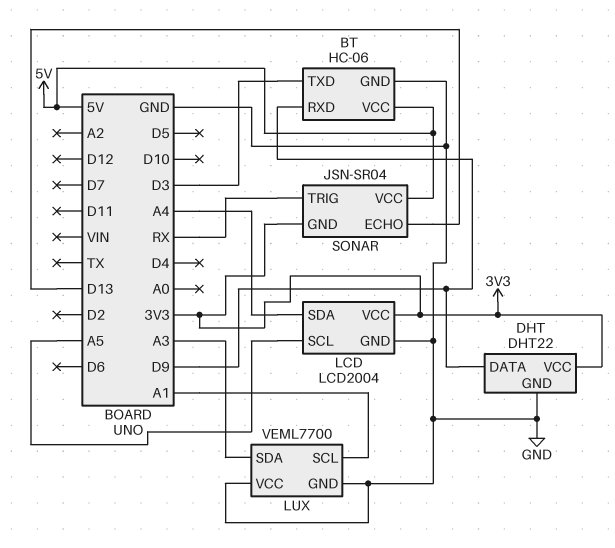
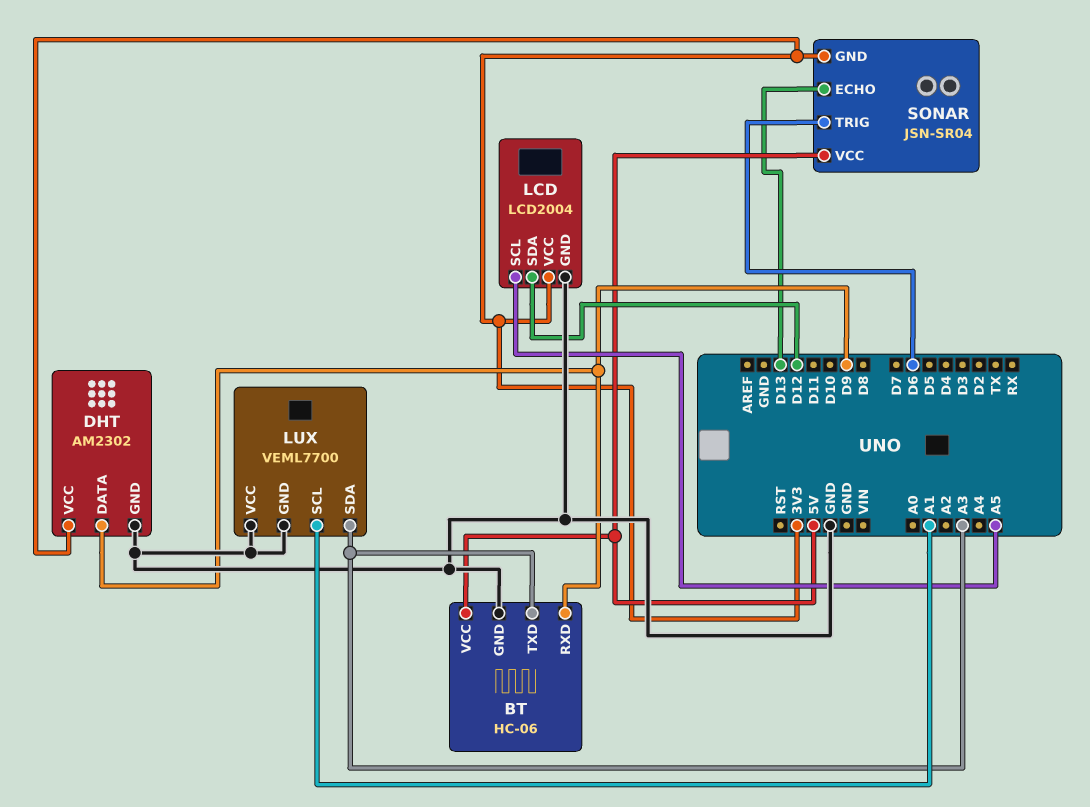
BT pin TXD: D3 -> A3
DHT: DHT22 -> AM2302
LCD pin SDA: A4 -> D12
SONAR pin TRIG: RX -> D6

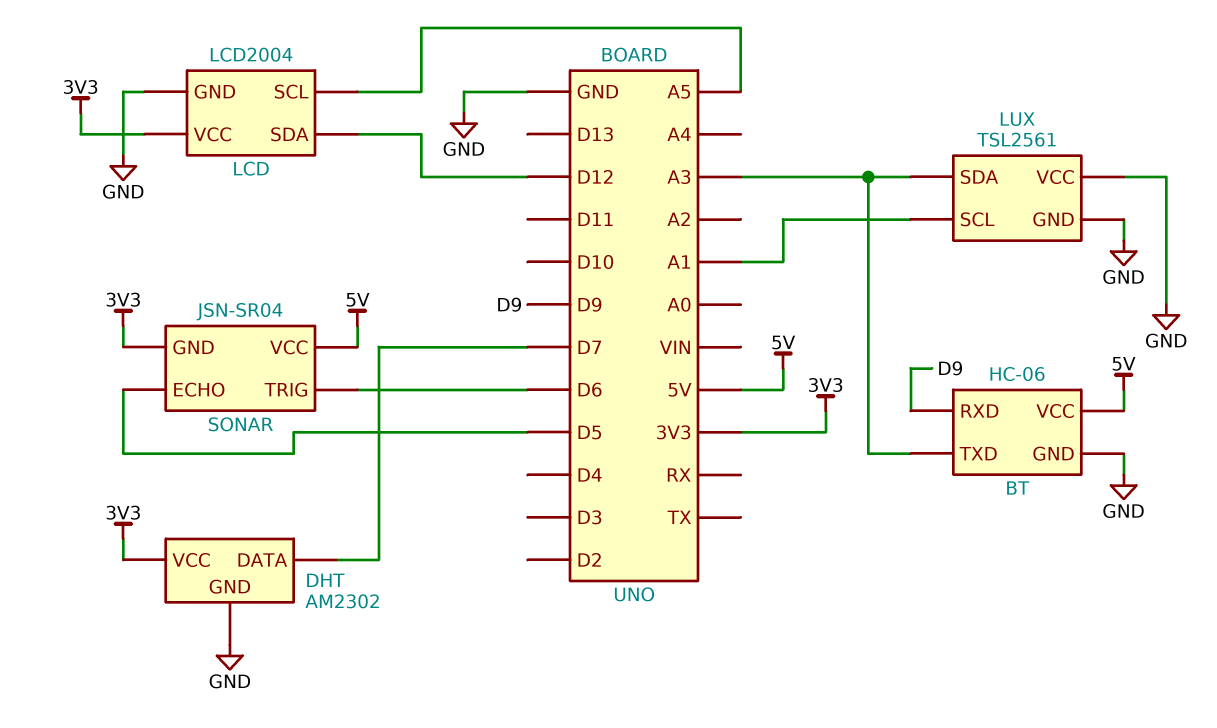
DHT pin DATA: D9 -> D7
LUX: VEML7700 -> TSL2561
SONAR pin ECHO: D13 -> D5

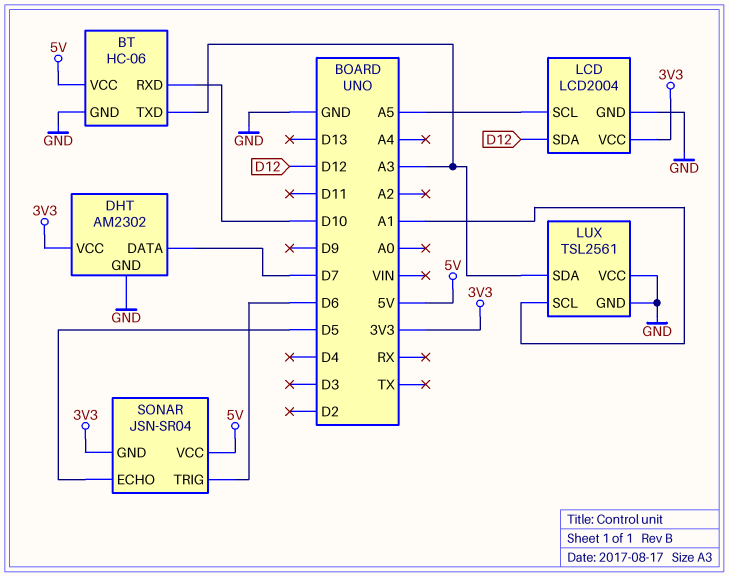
BT pin RXD: D9 -> D10

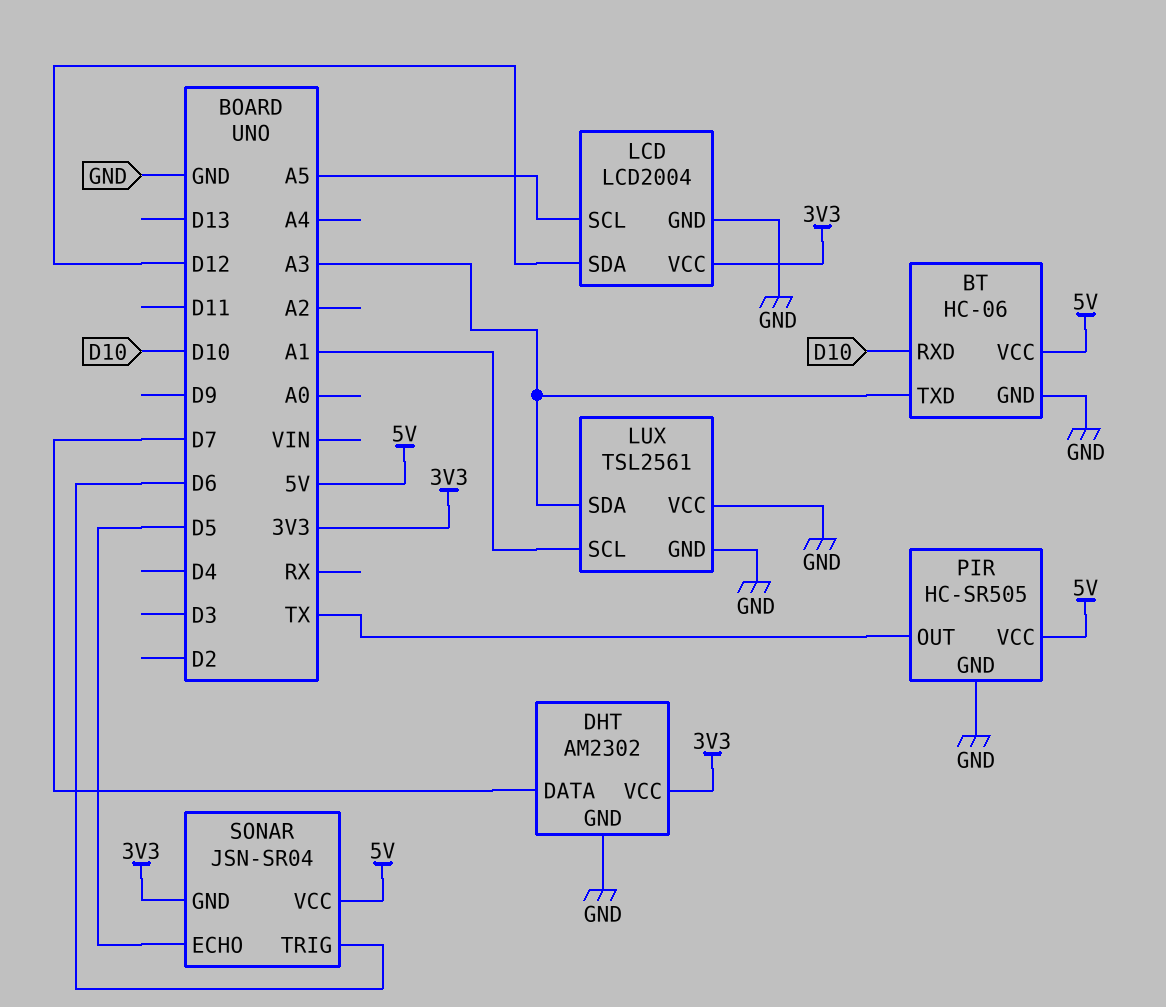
PIR: none -> HC-SR505
PIR pin GND: none -> GND
PIR pin OUT: none -> TX
PIR pin VCC: none -> 5V

